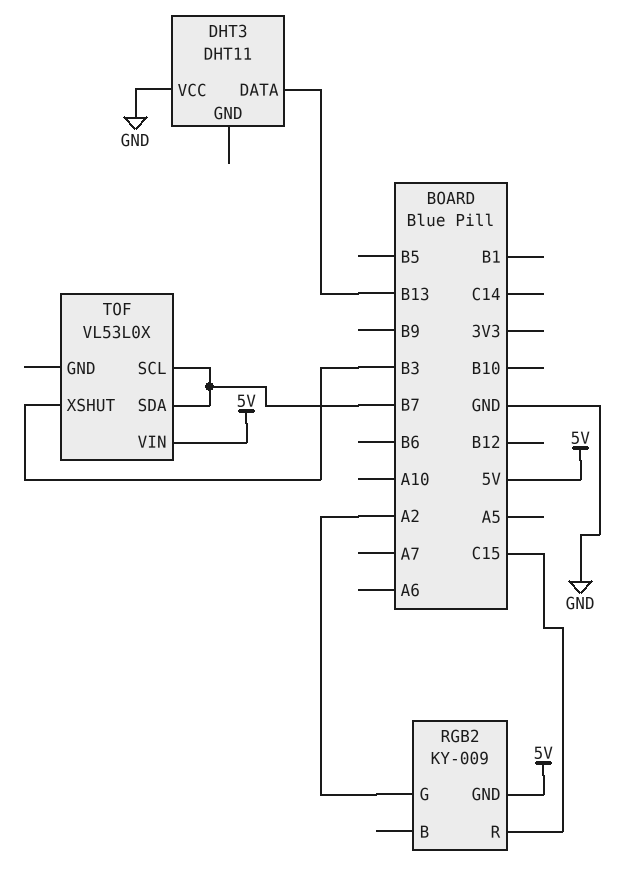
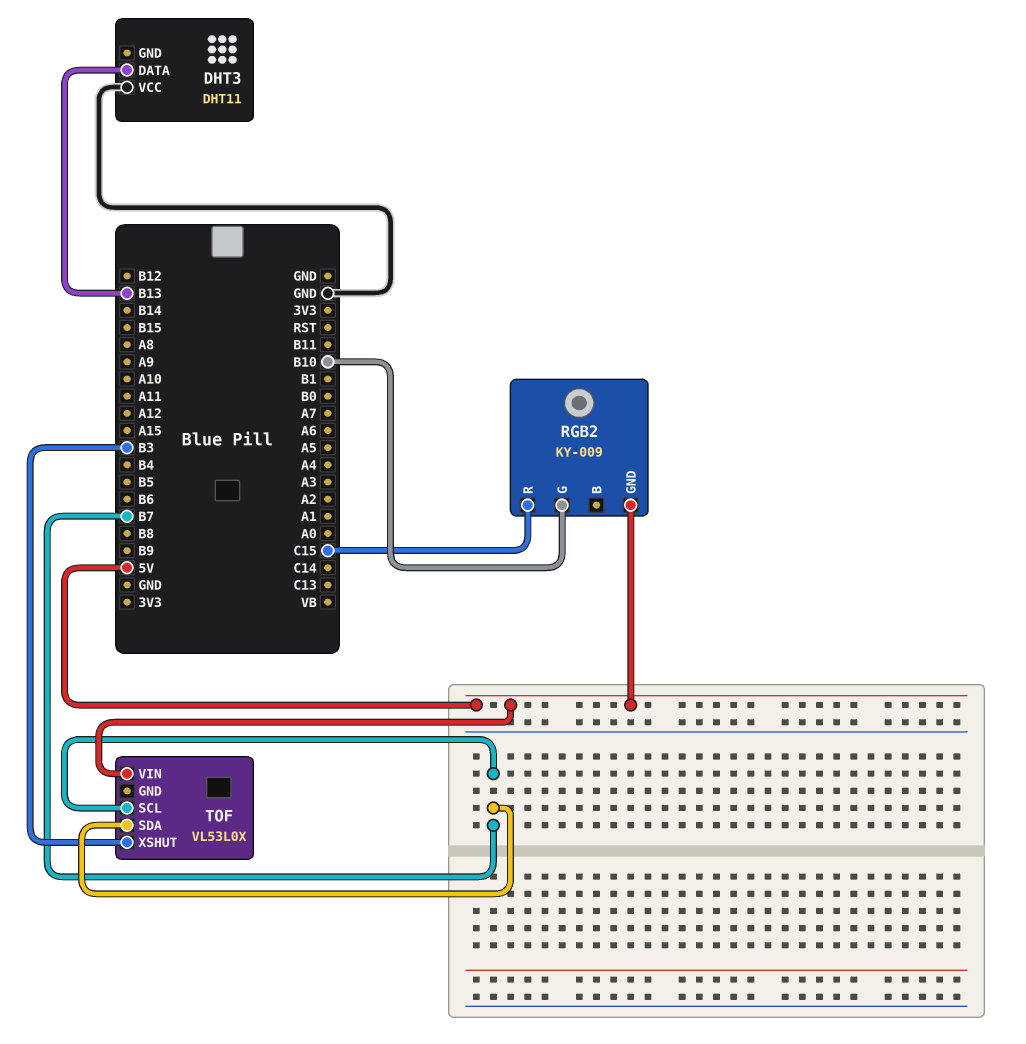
RGB2 pin G: A2 -> B10

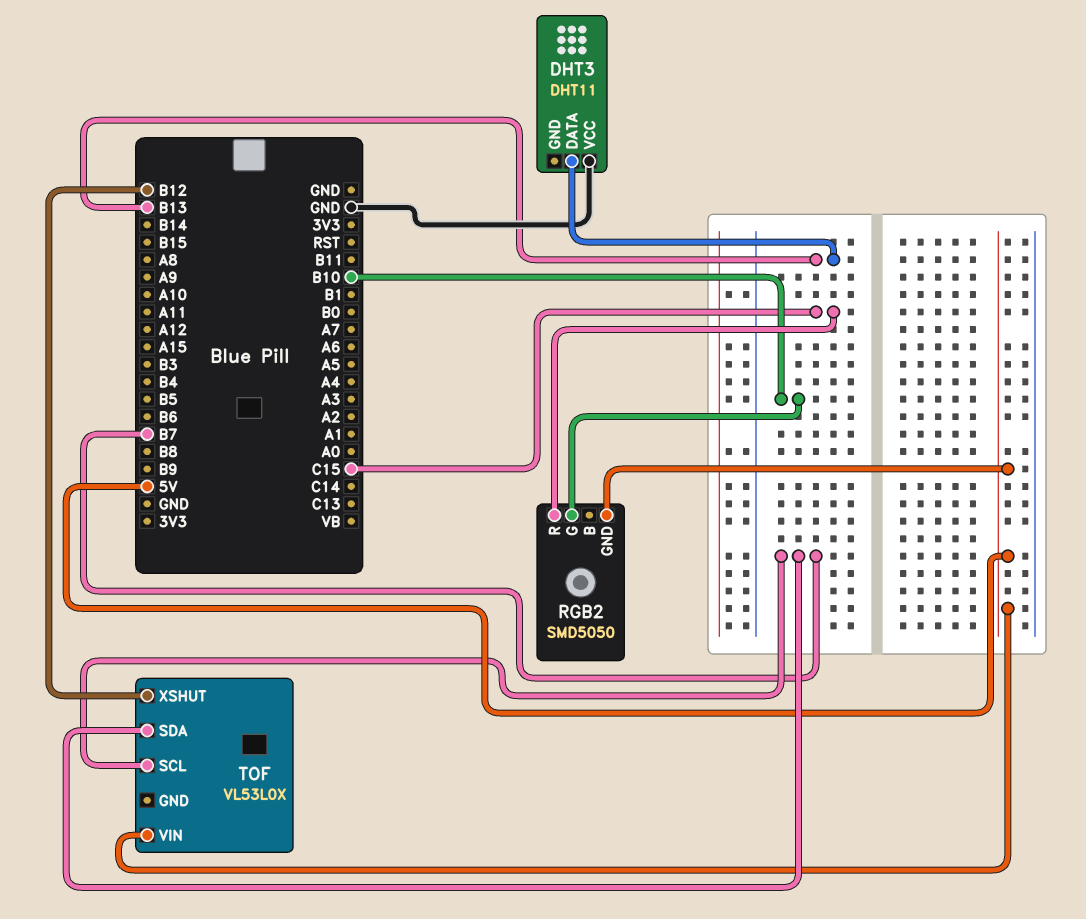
RGB2: KY-009 -> SMD5050
TOF pin XSHUT: B3 -> B12

